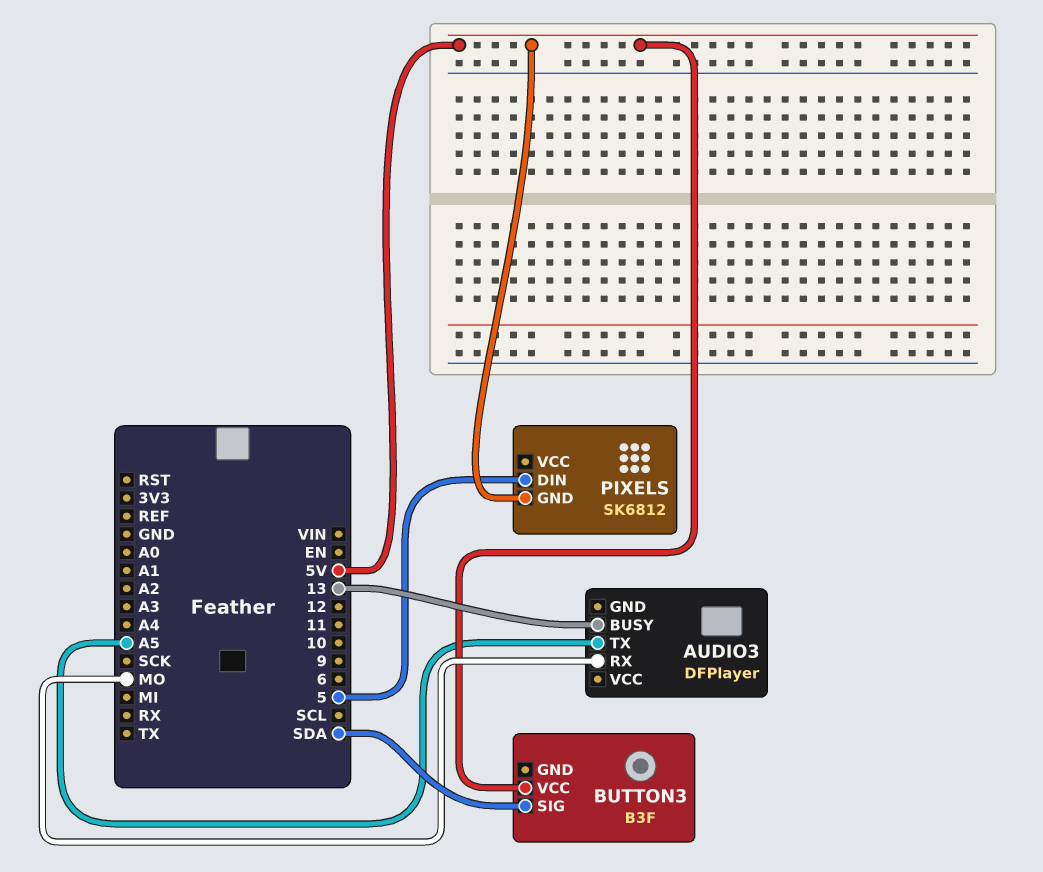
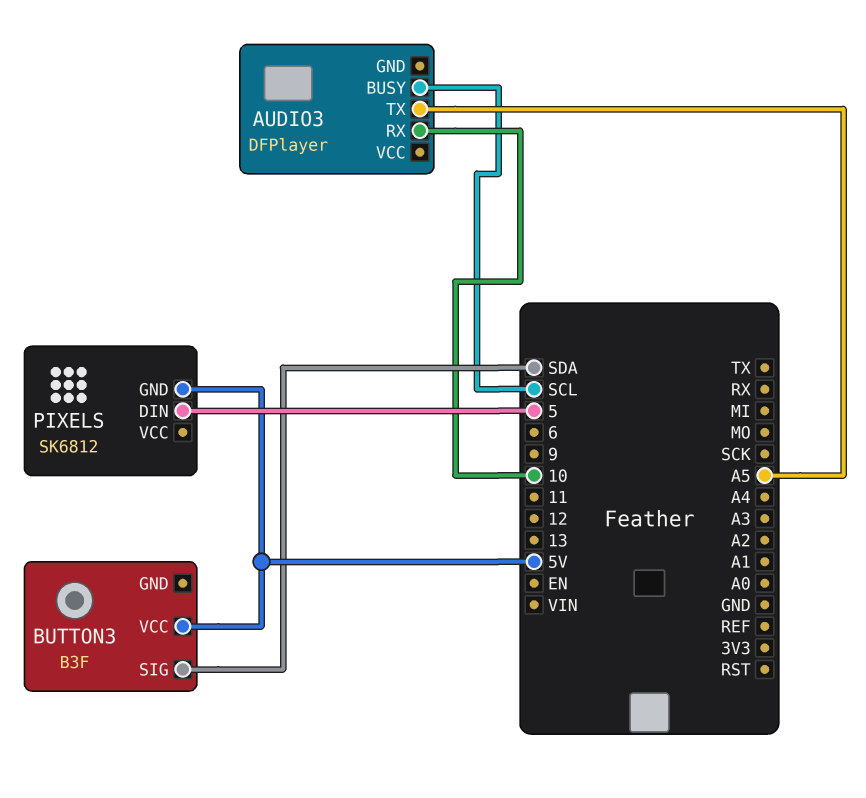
AUDIO3 pin BUSY: 13 -> SCL
AUDIO3 pin RX: MO -> 10

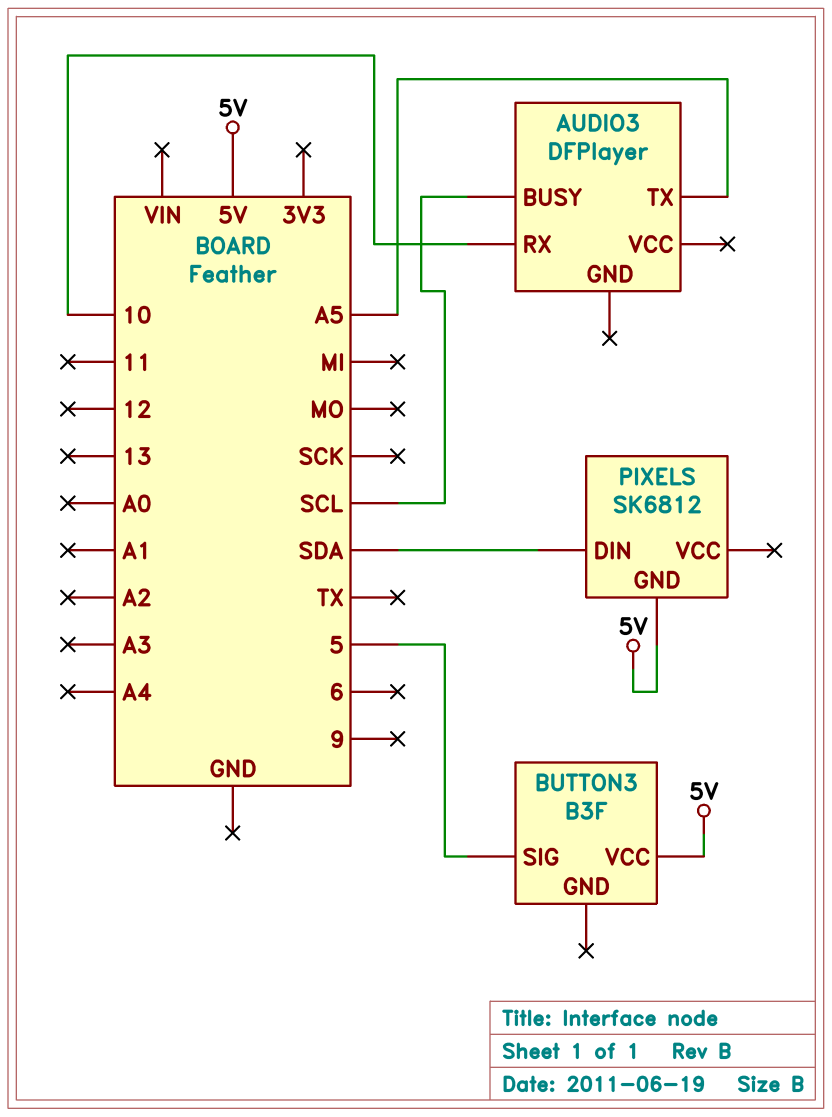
BUTTON3 pin SIG: SDA -> 5
PIXELS pin DIN: 5 -> SDA

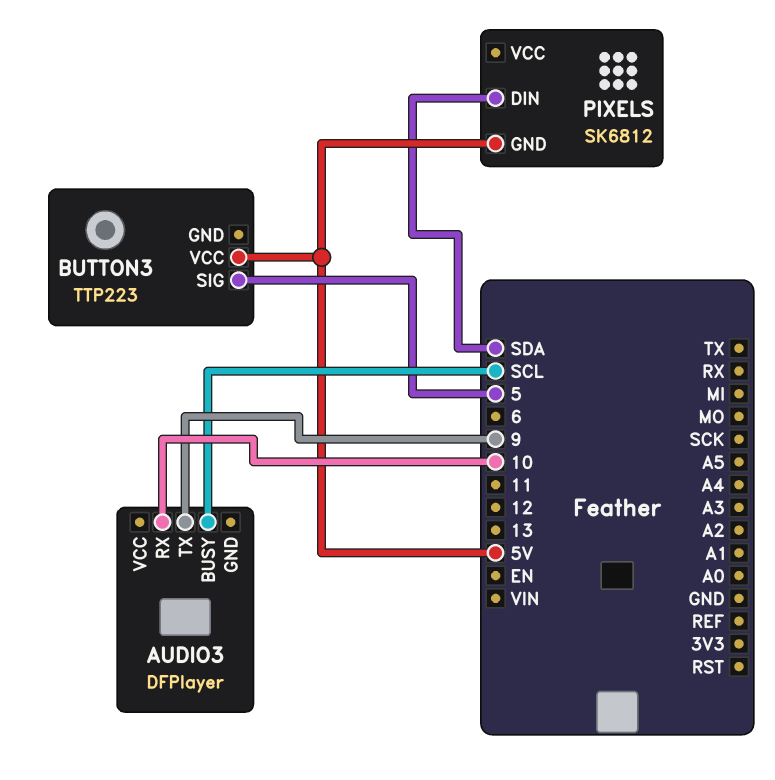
AUDIO3 pin TX: A5 -> 9
BUTTON3: B3F -> TTP223

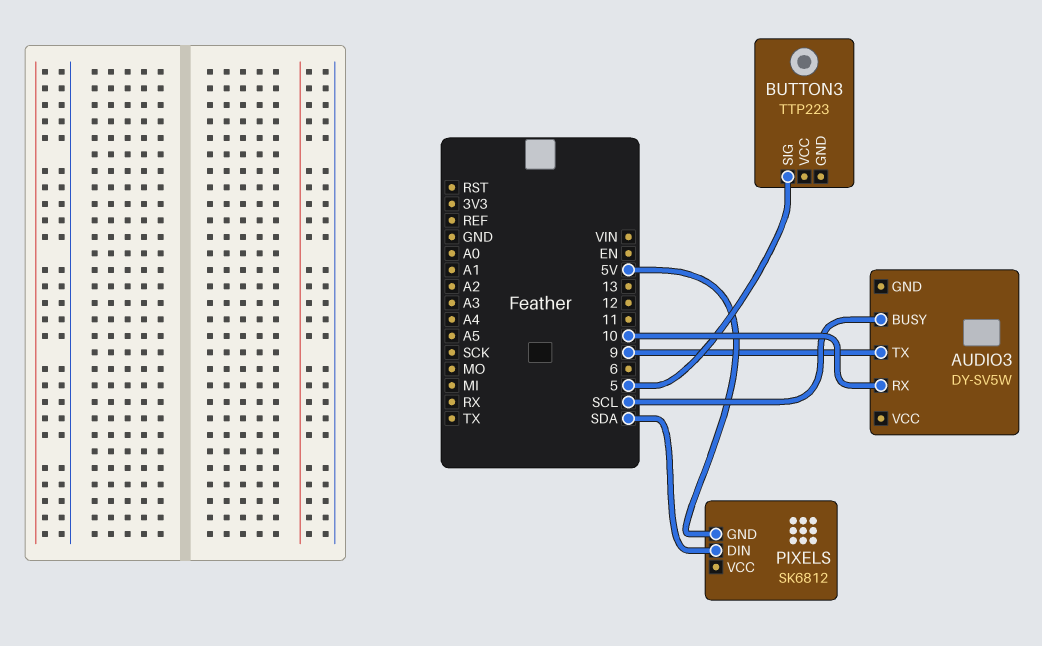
AUDIO3: DFPlayer -> DY-SV5W
BUTTON3 pin VCC: 5V -> none

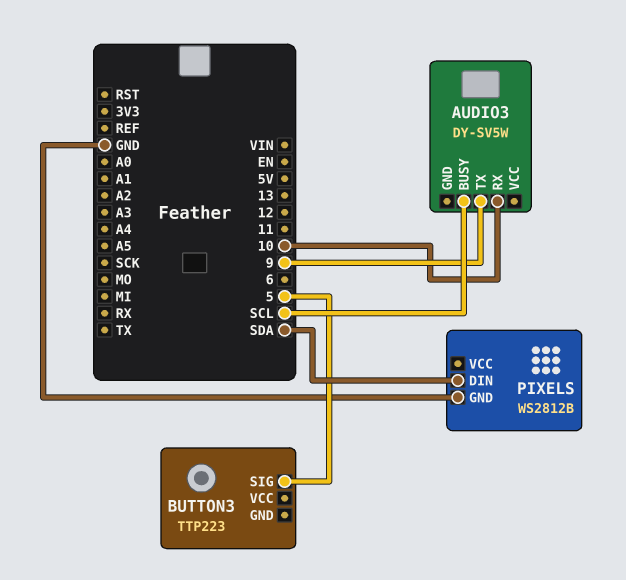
PIXELS: SK6812 -> WS2812B
PIXELS pin GND: 5V -> GND

